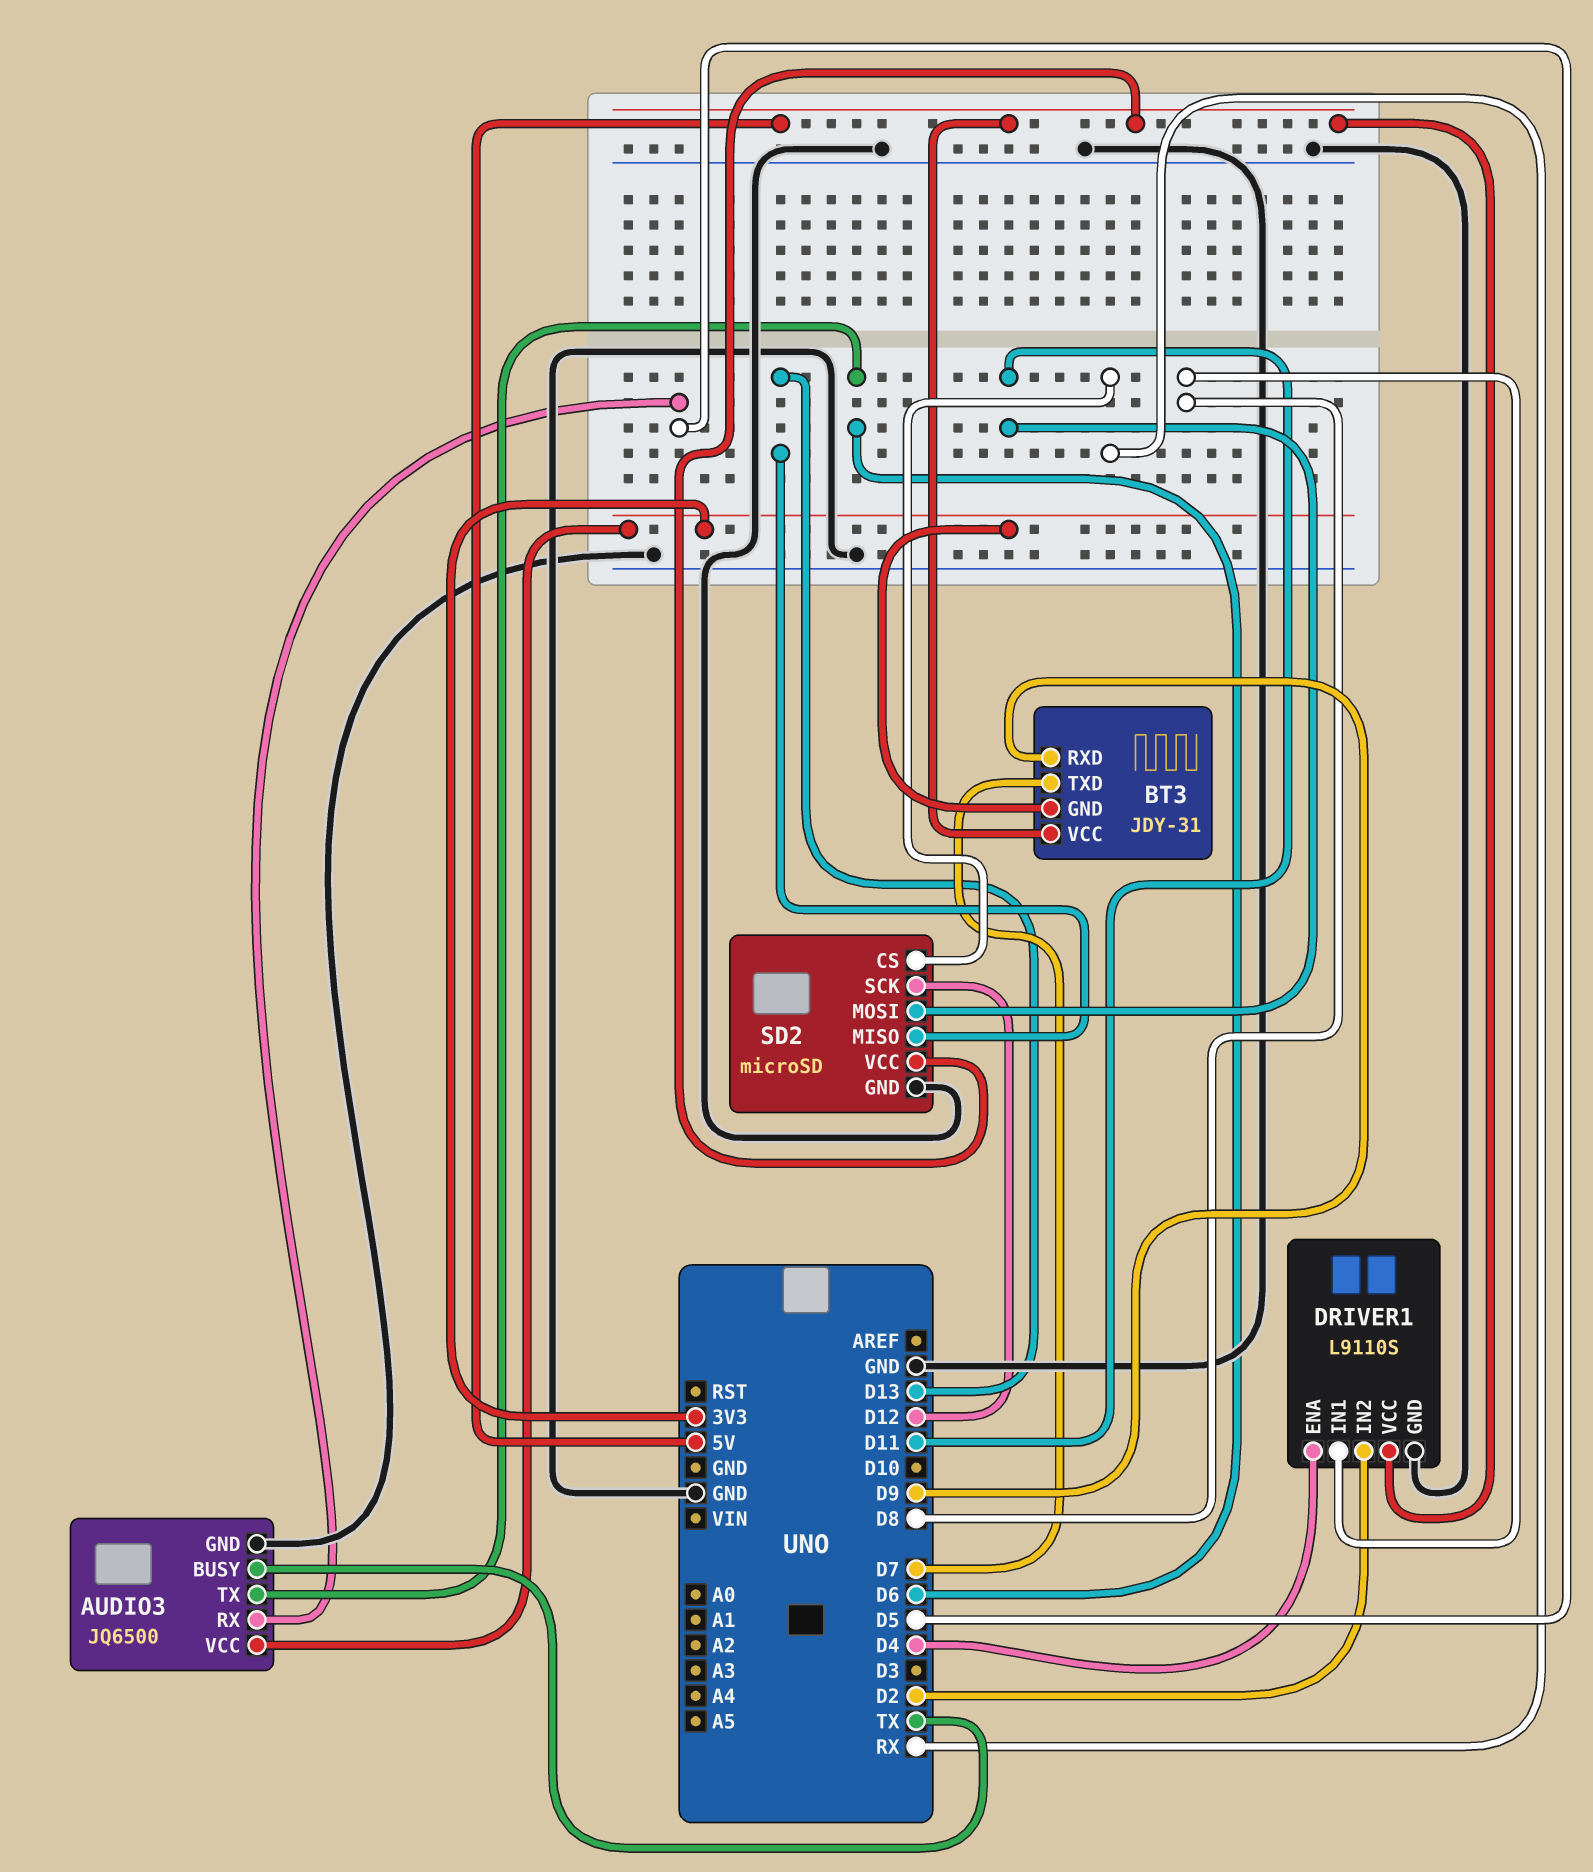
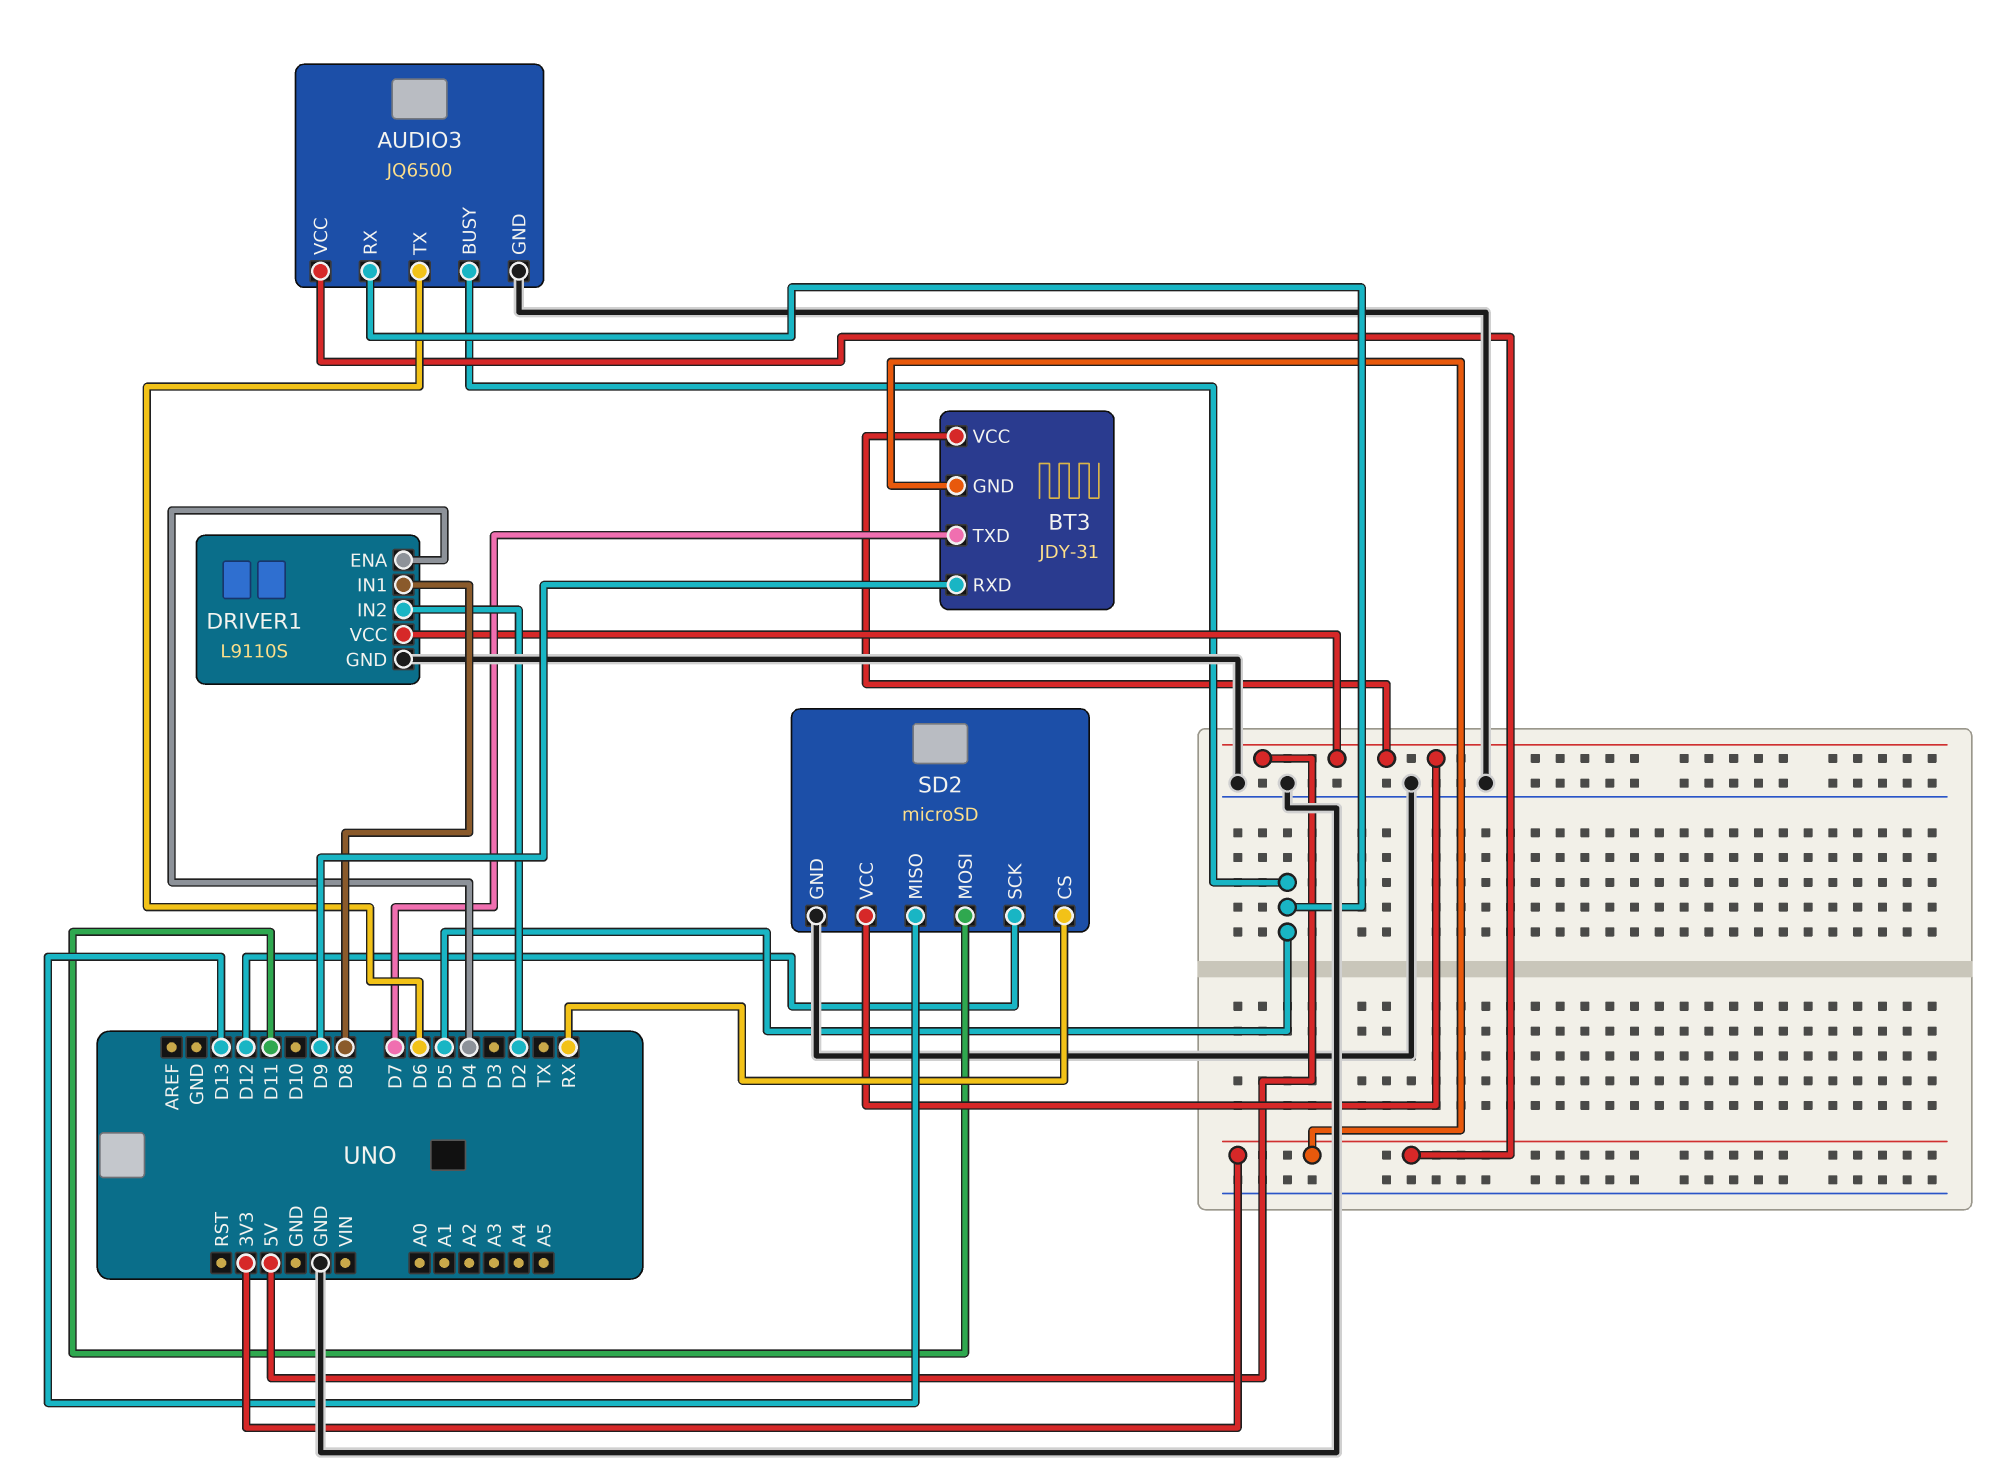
AUDIO3 pin BUSY: TX -> D5

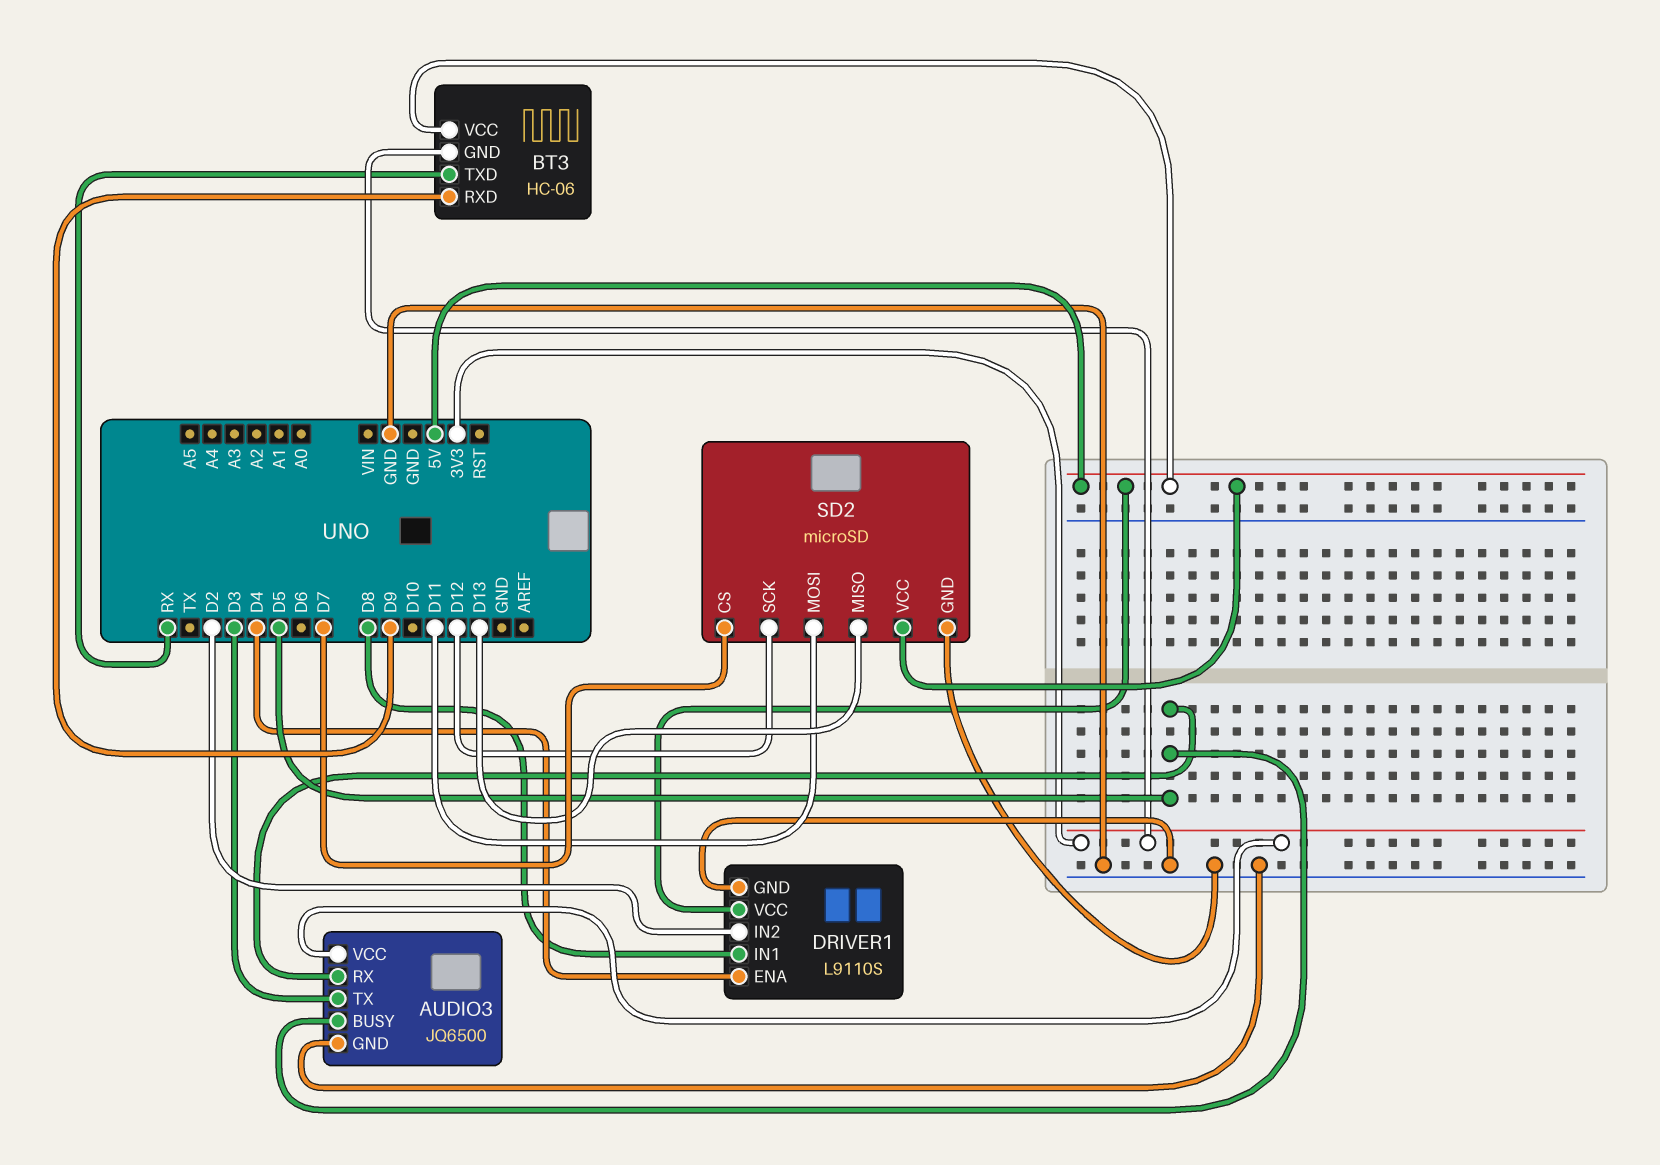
AUDIO3 pin TX: D6 -> D3
BT3: JDY-31 -> HC-06
BT3 pin TXD: D7 -> RX
SD2 pin CS: RX -> D7

